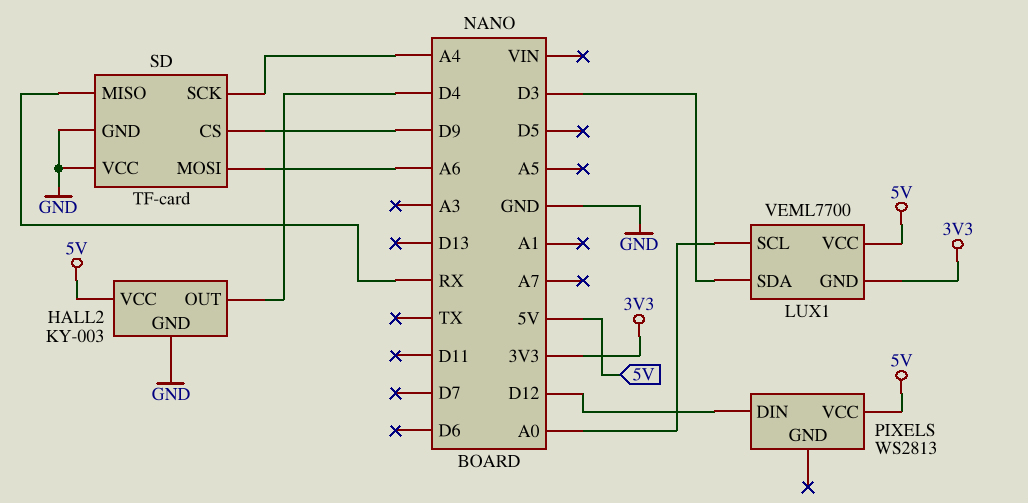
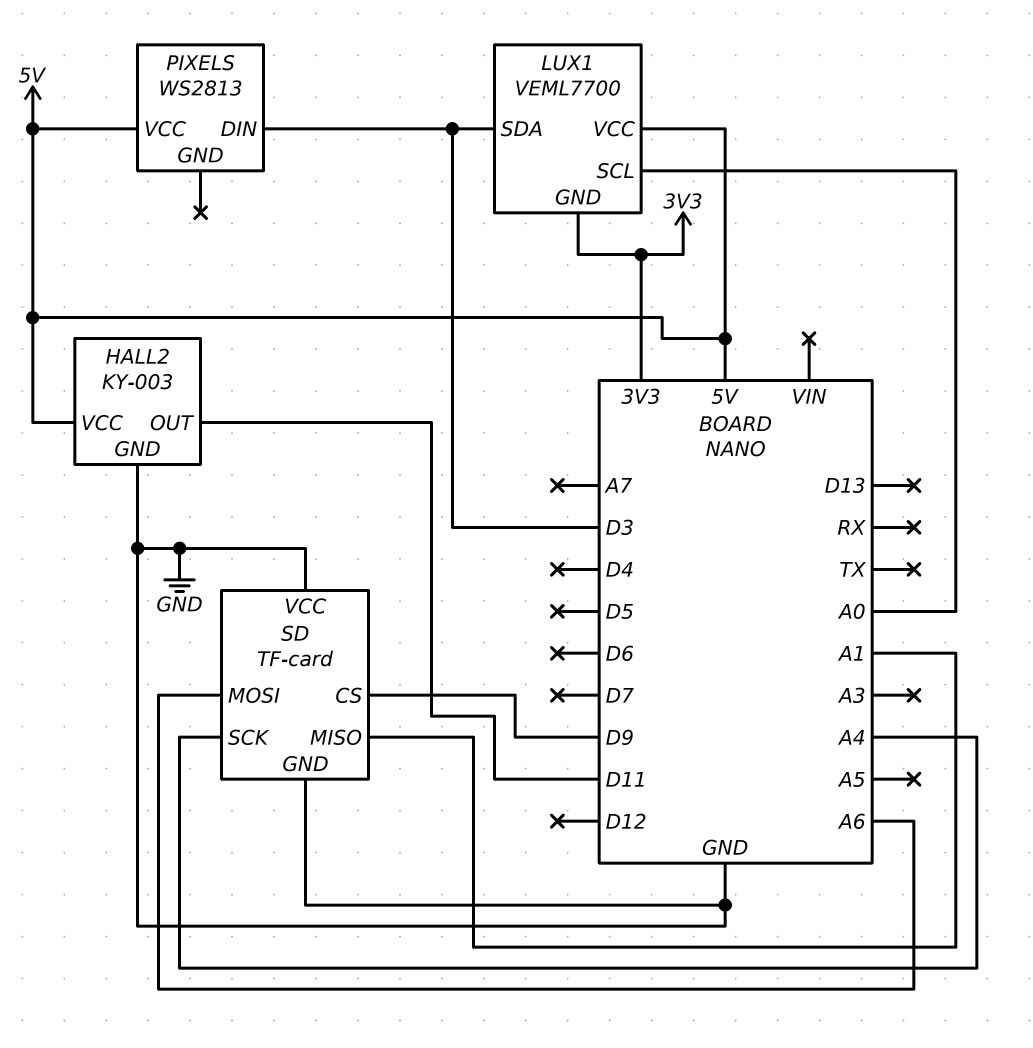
HALL2 pin OUT: D4 -> D11
PIXELS pin DIN: D12 -> D3
SD pin MISO: RX -> A1

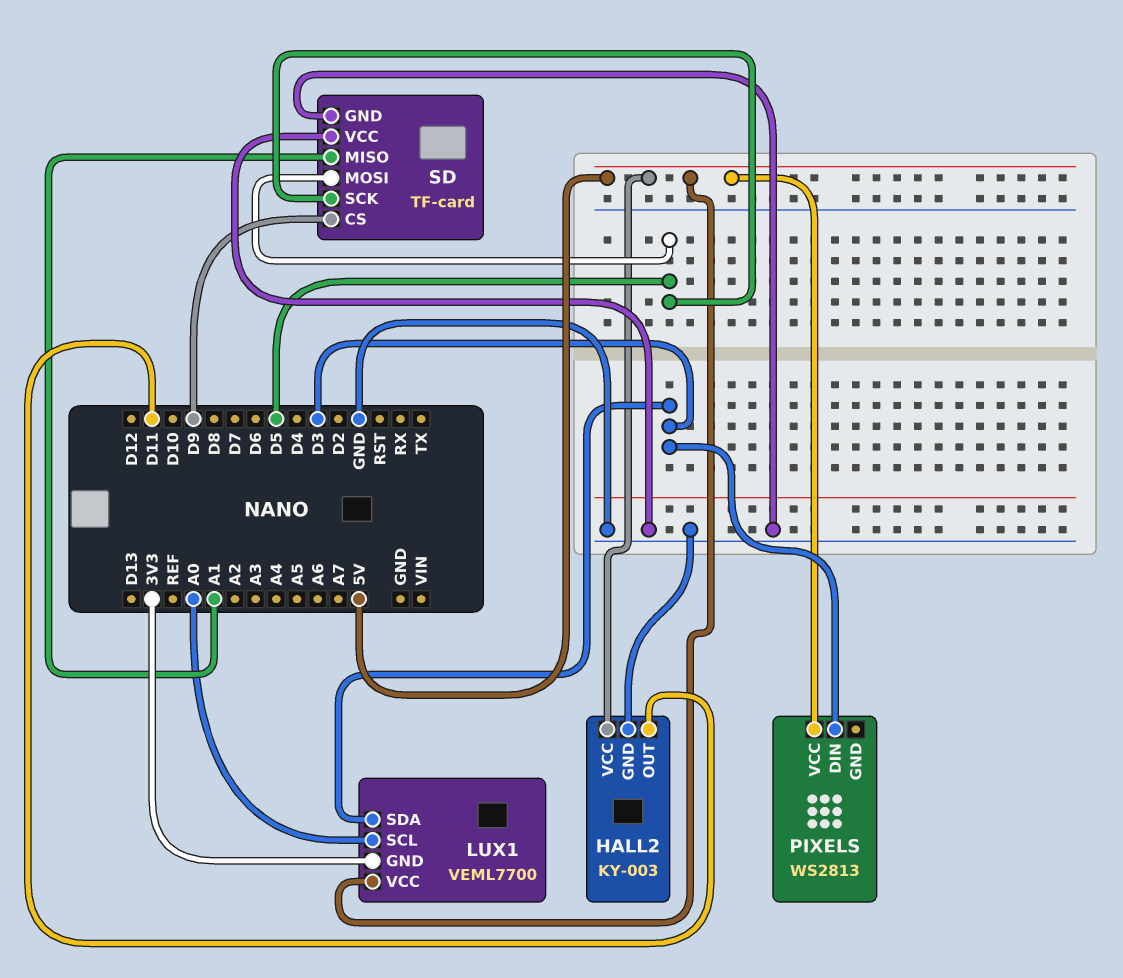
SD pin MOSI: A6 -> D5
SD pin SCK: A4 -> D5

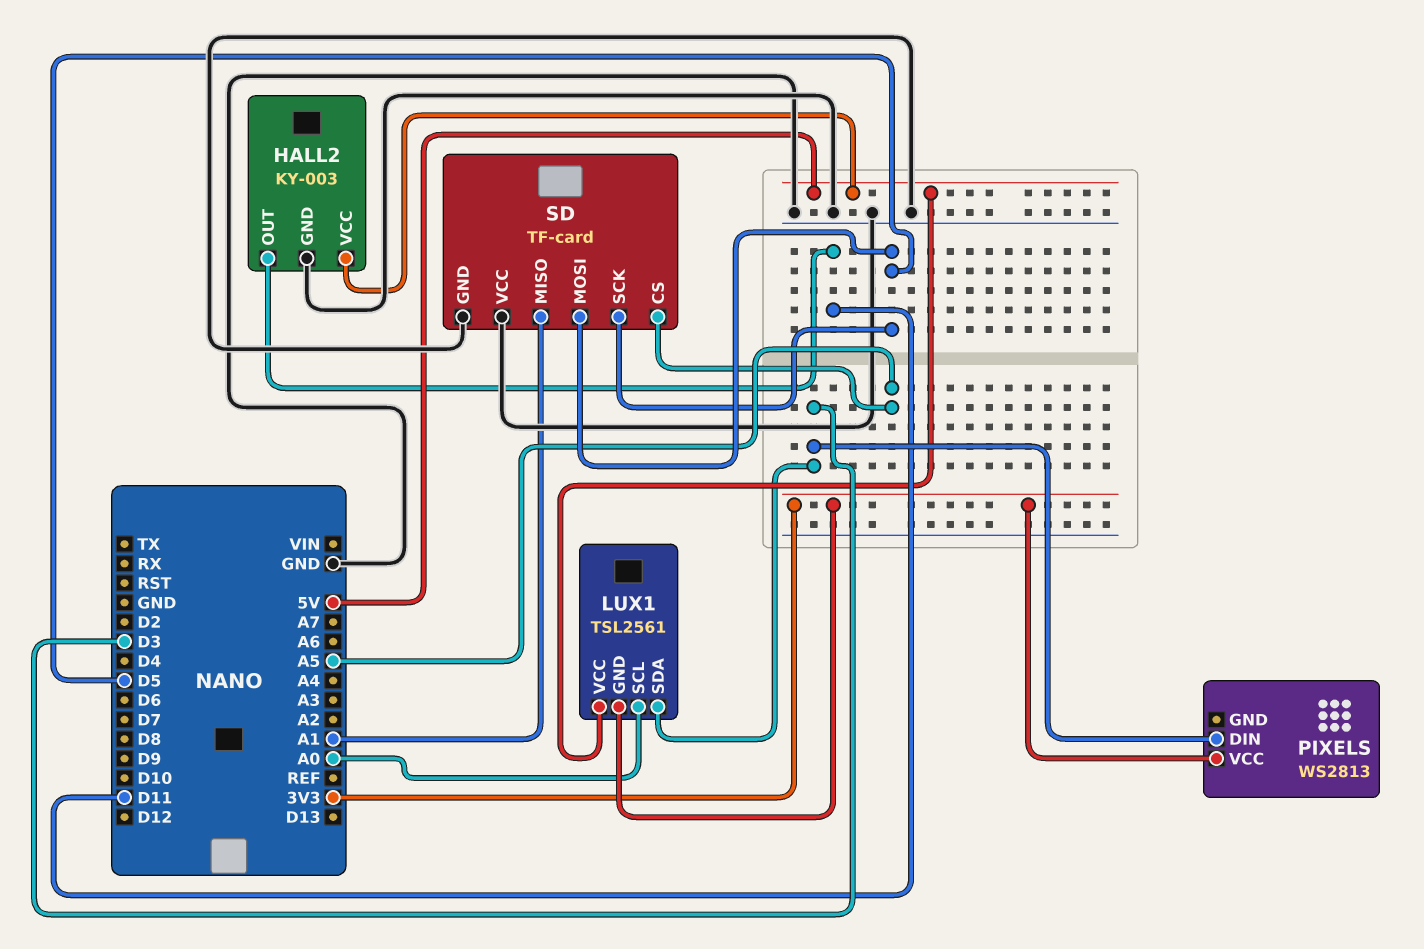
LUX1: VEML7700 -> TSL2561
PIXELS pin VCC: 5V -> 3V3
SD pin CS: D9 -> A5

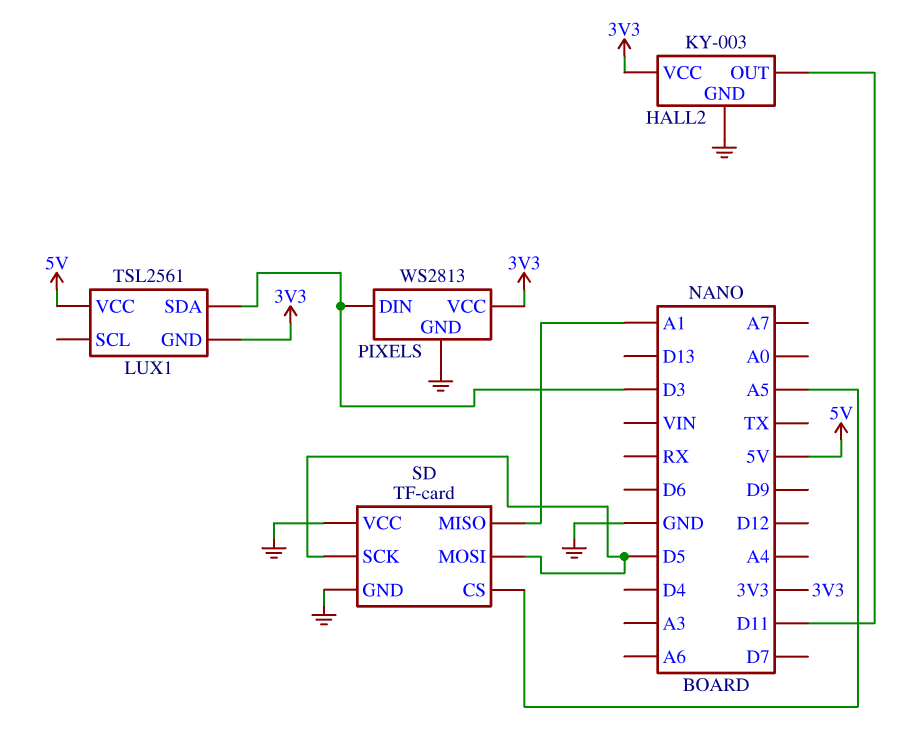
HALL2 pin VCC: 5V -> 3V3
LUX1 pin SCL: A0 -> none
PIXELS pin GND: none -> GND

